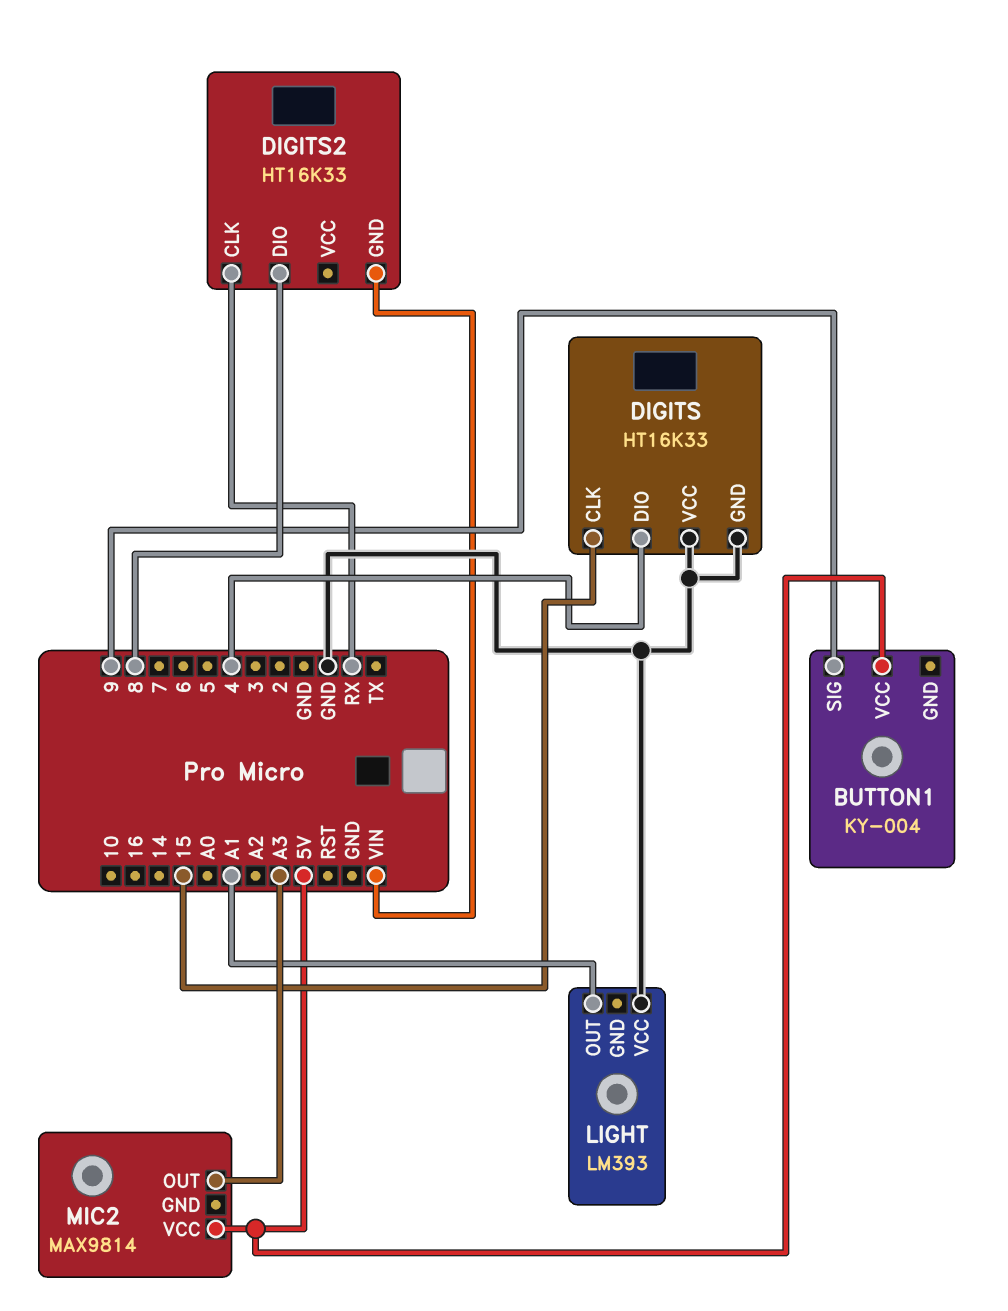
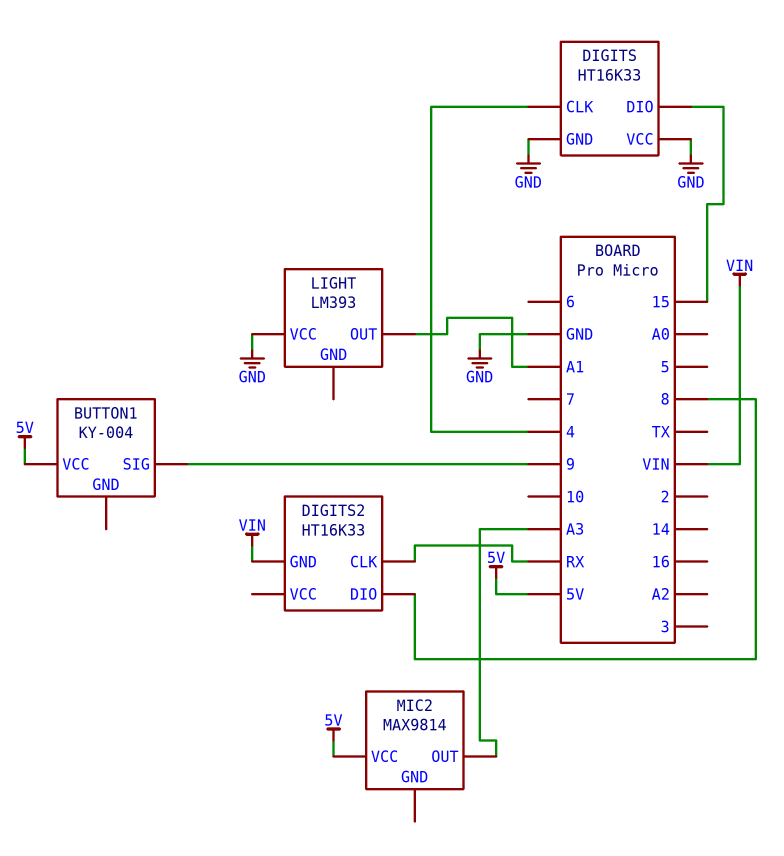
DIGITS pin CLK: 15 -> 4
DIGITS pin DIO: 4 -> 15

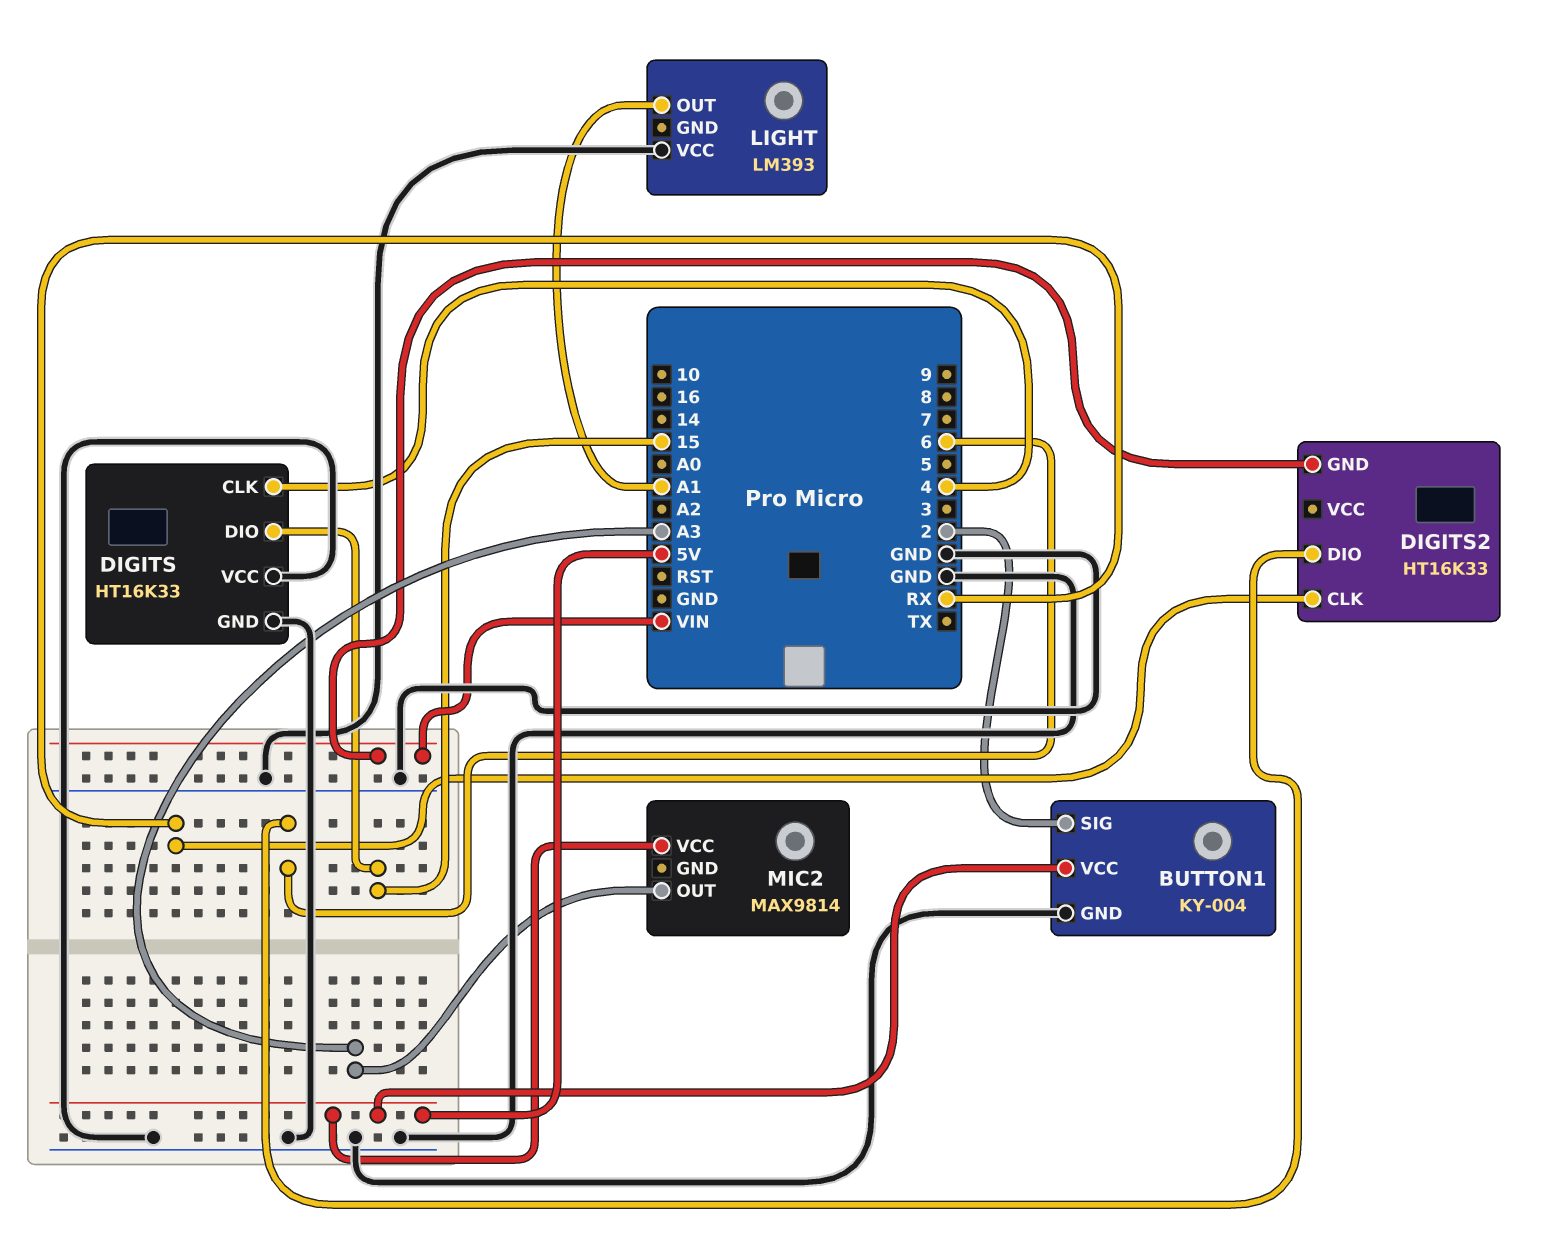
BUTTON1 pin GND: none -> GND
BUTTON1 pin SIG: 9 -> 2
DIGITS2 pin DIO: 8 -> 6

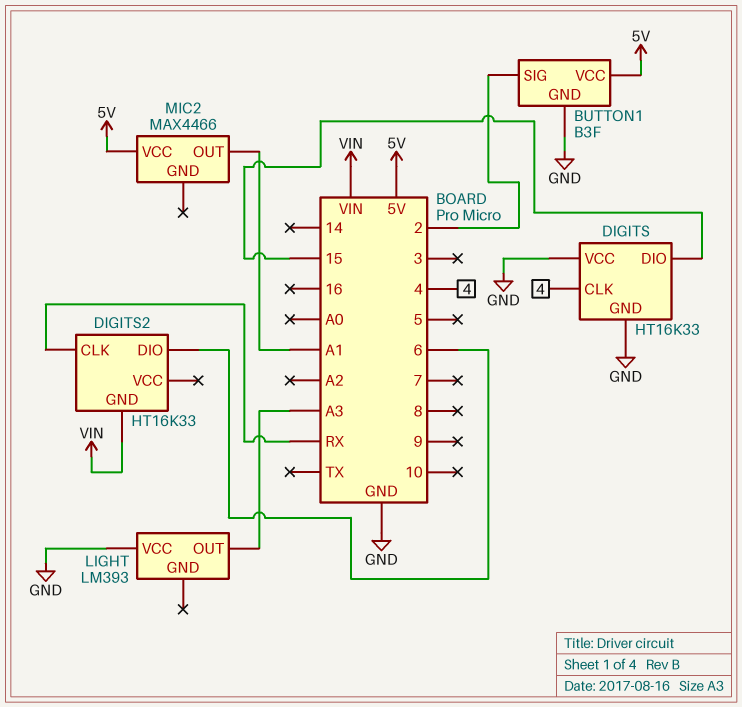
BUTTON1: KY-004 -> B3F
LIGHT pin OUT: A1 -> A3
MIC2: MAX9814 -> MAX4466
MIC2 pin OUT: A3 -> A1

